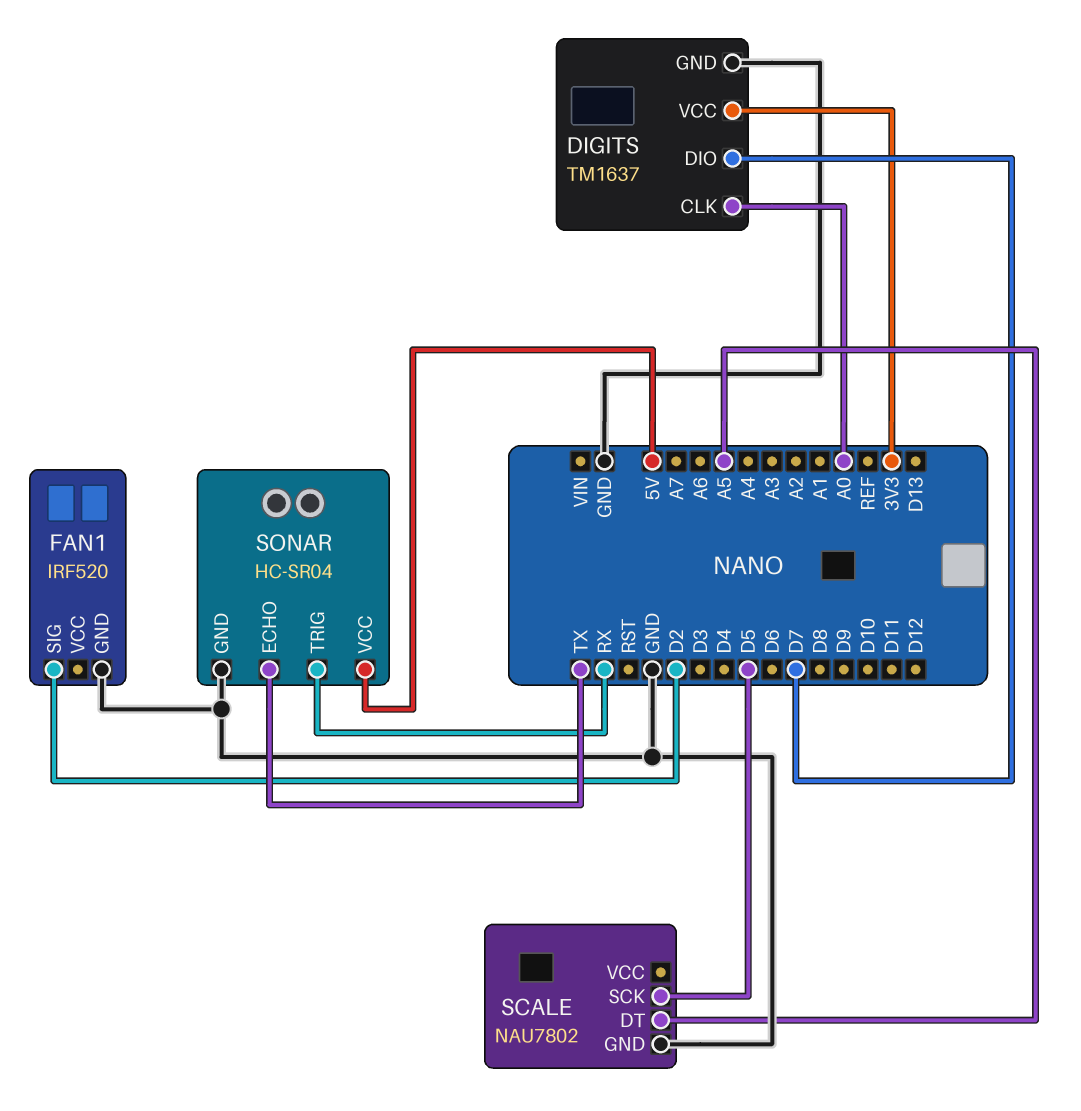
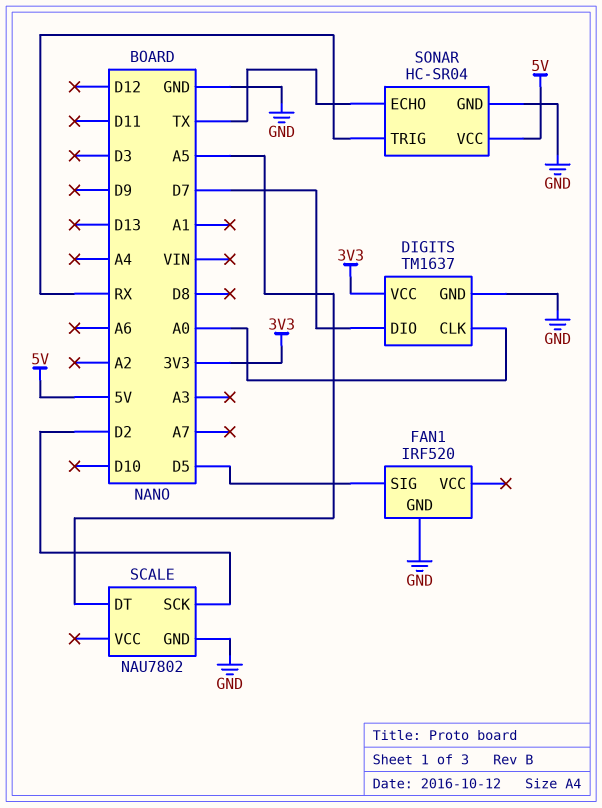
FAN1 pin SIG: D2 -> D5
SCALE pin SCK: D5 -> D2

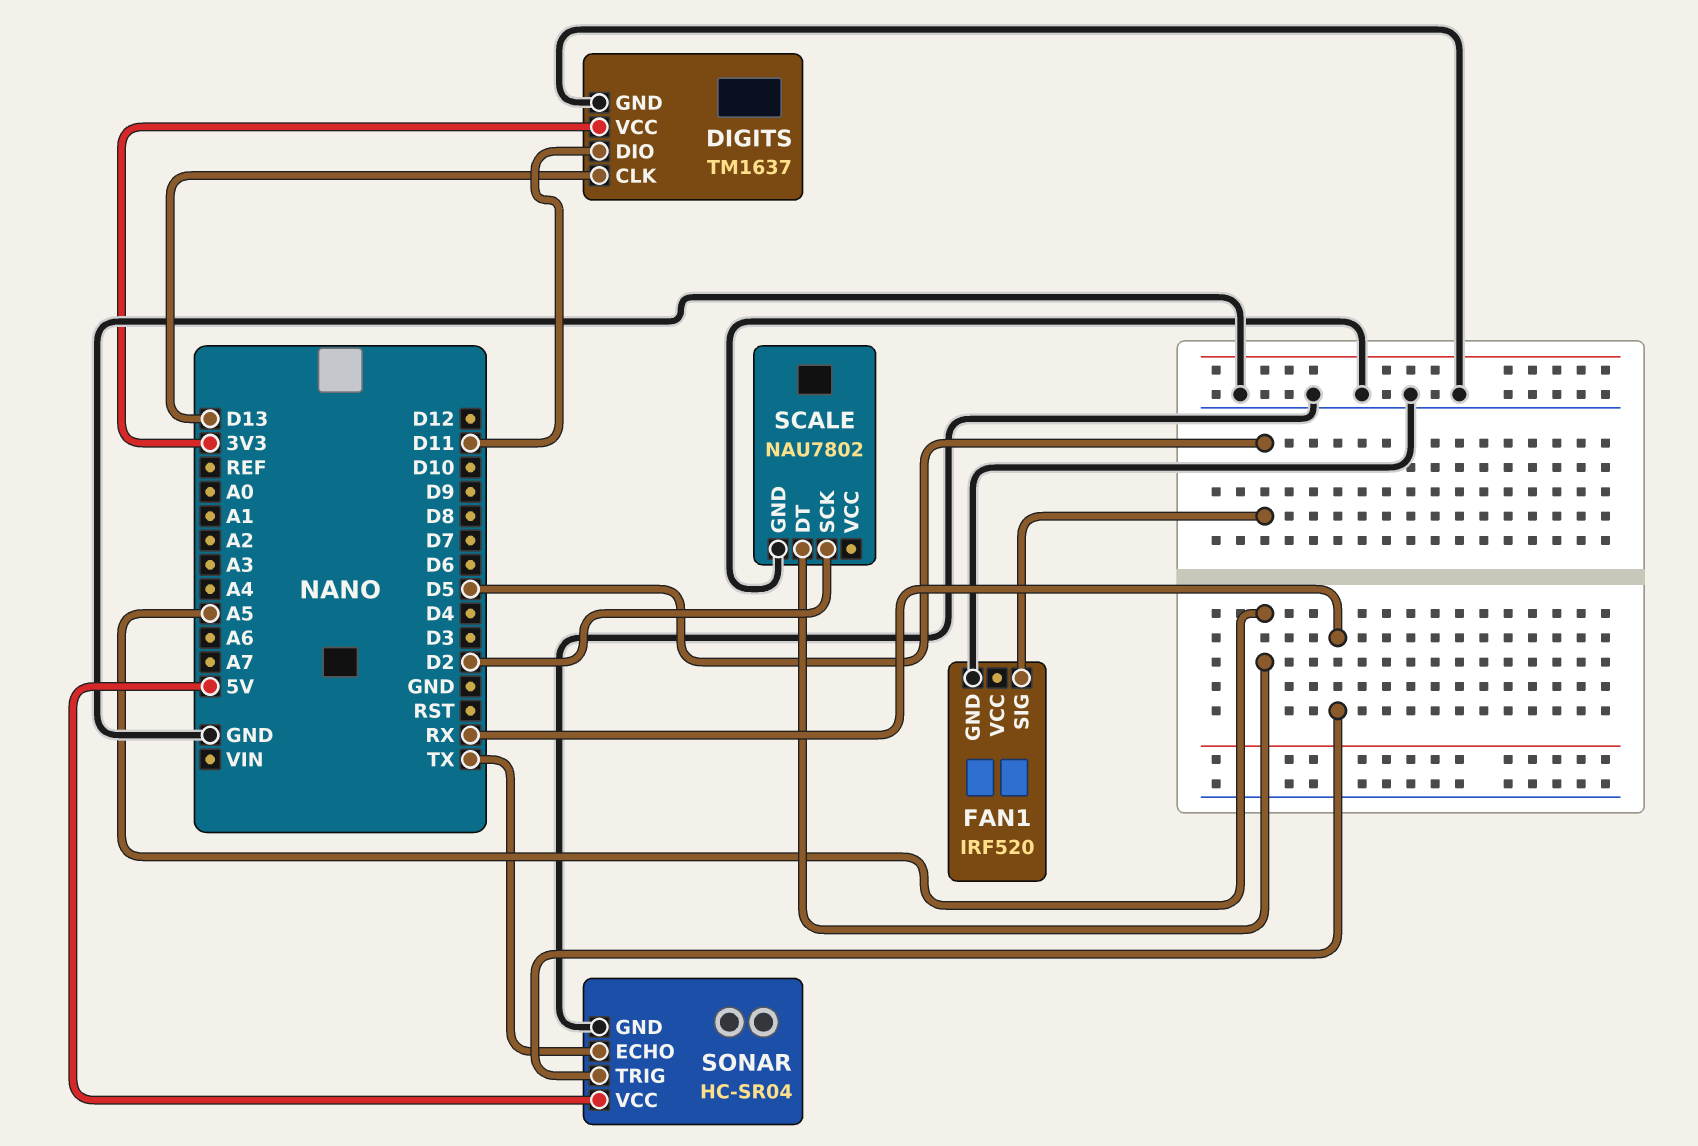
DIGITS pin CLK: A0 -> D13
DIGITS pin DIO: D7 -> D11

